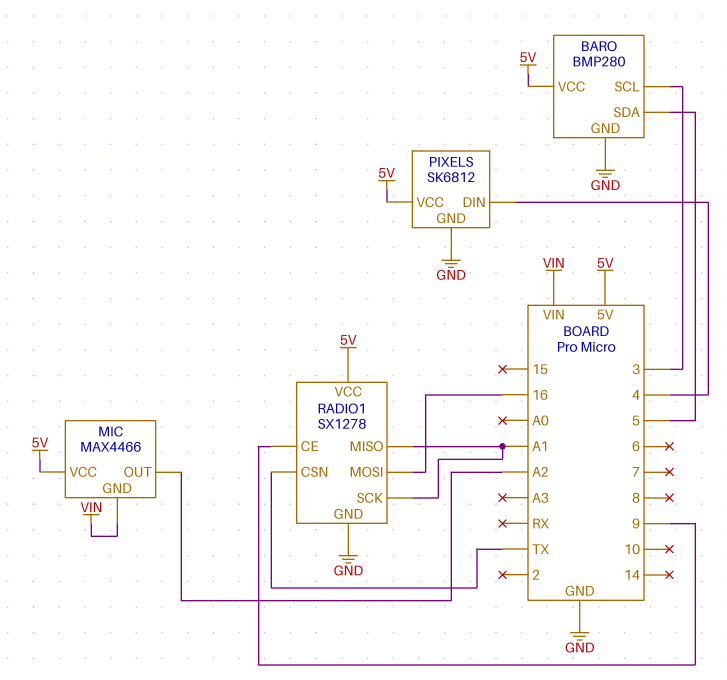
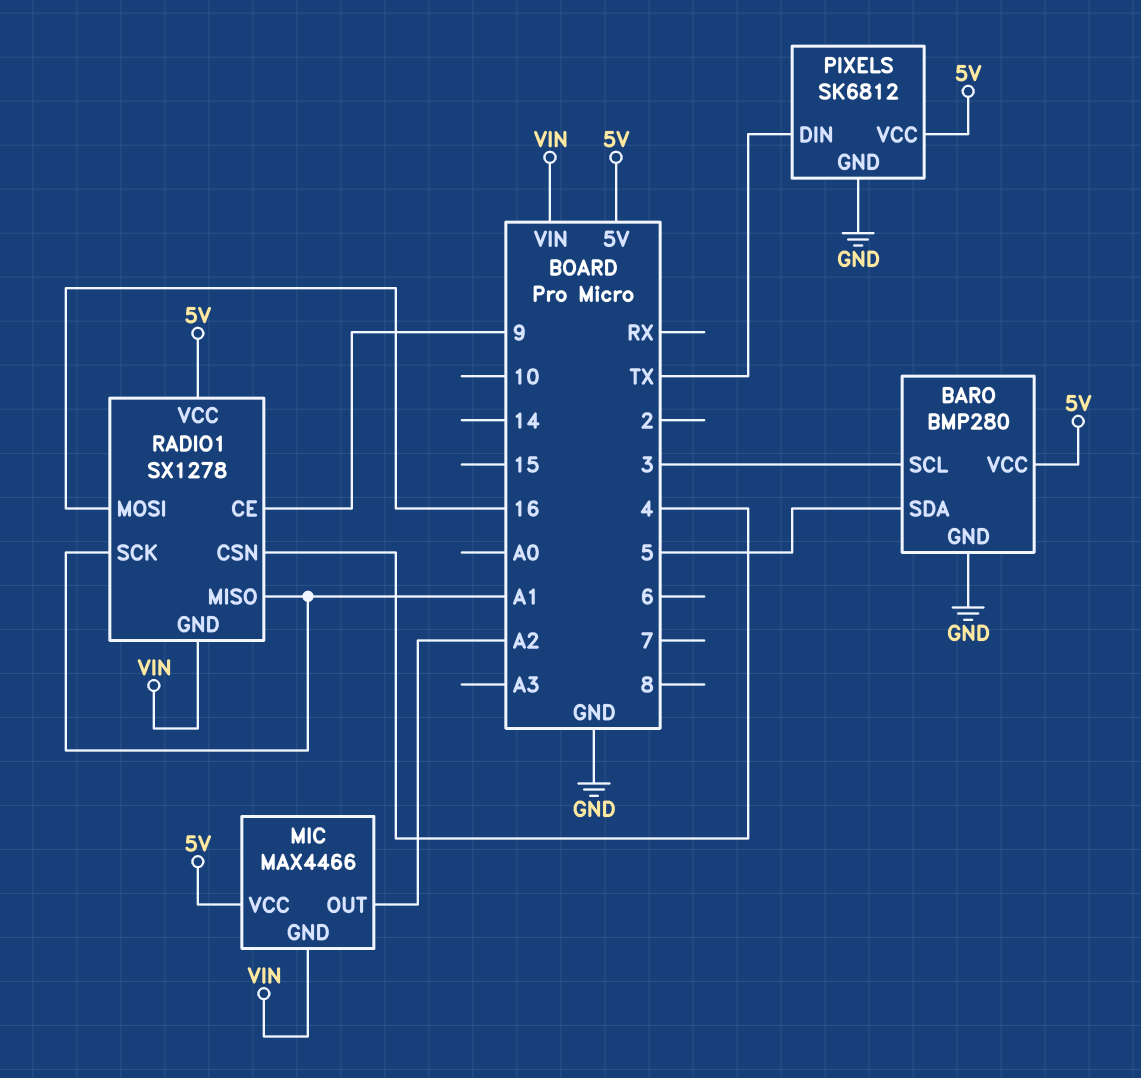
PIXELS pin DIN: 4 -> TX
RADIO1 pin CSN: TX -> 4
RADIO1 pin GND: GND -> VIN

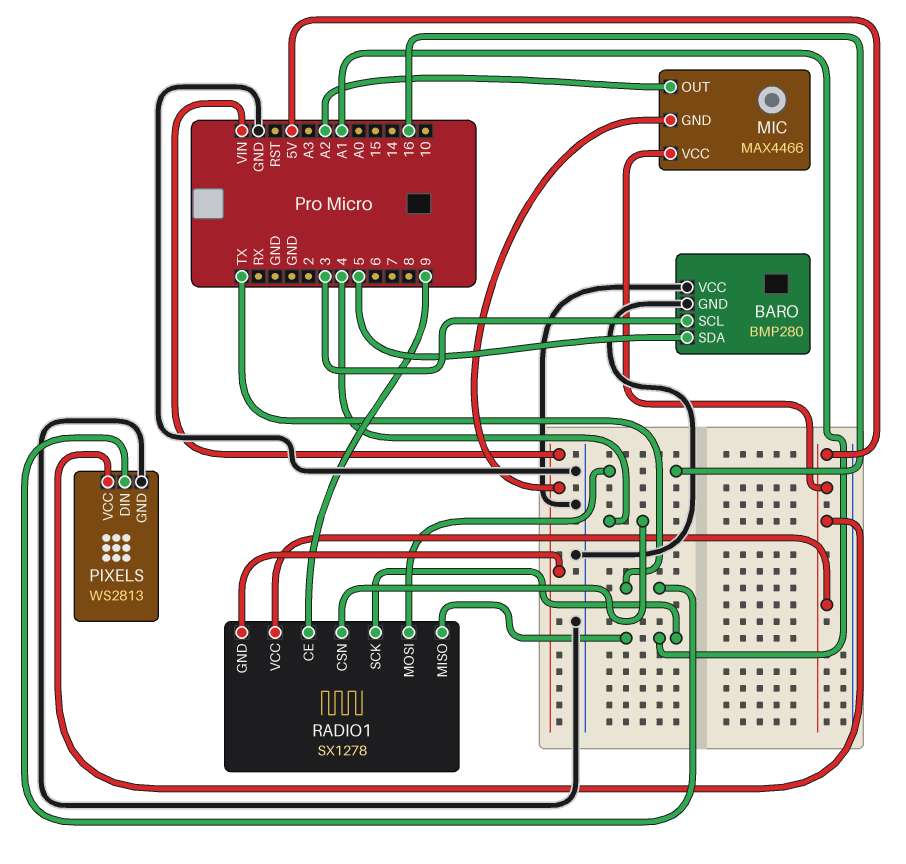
BARO pin VCC: 5V -> GND
PIXELS: SK6812 -> WS2813

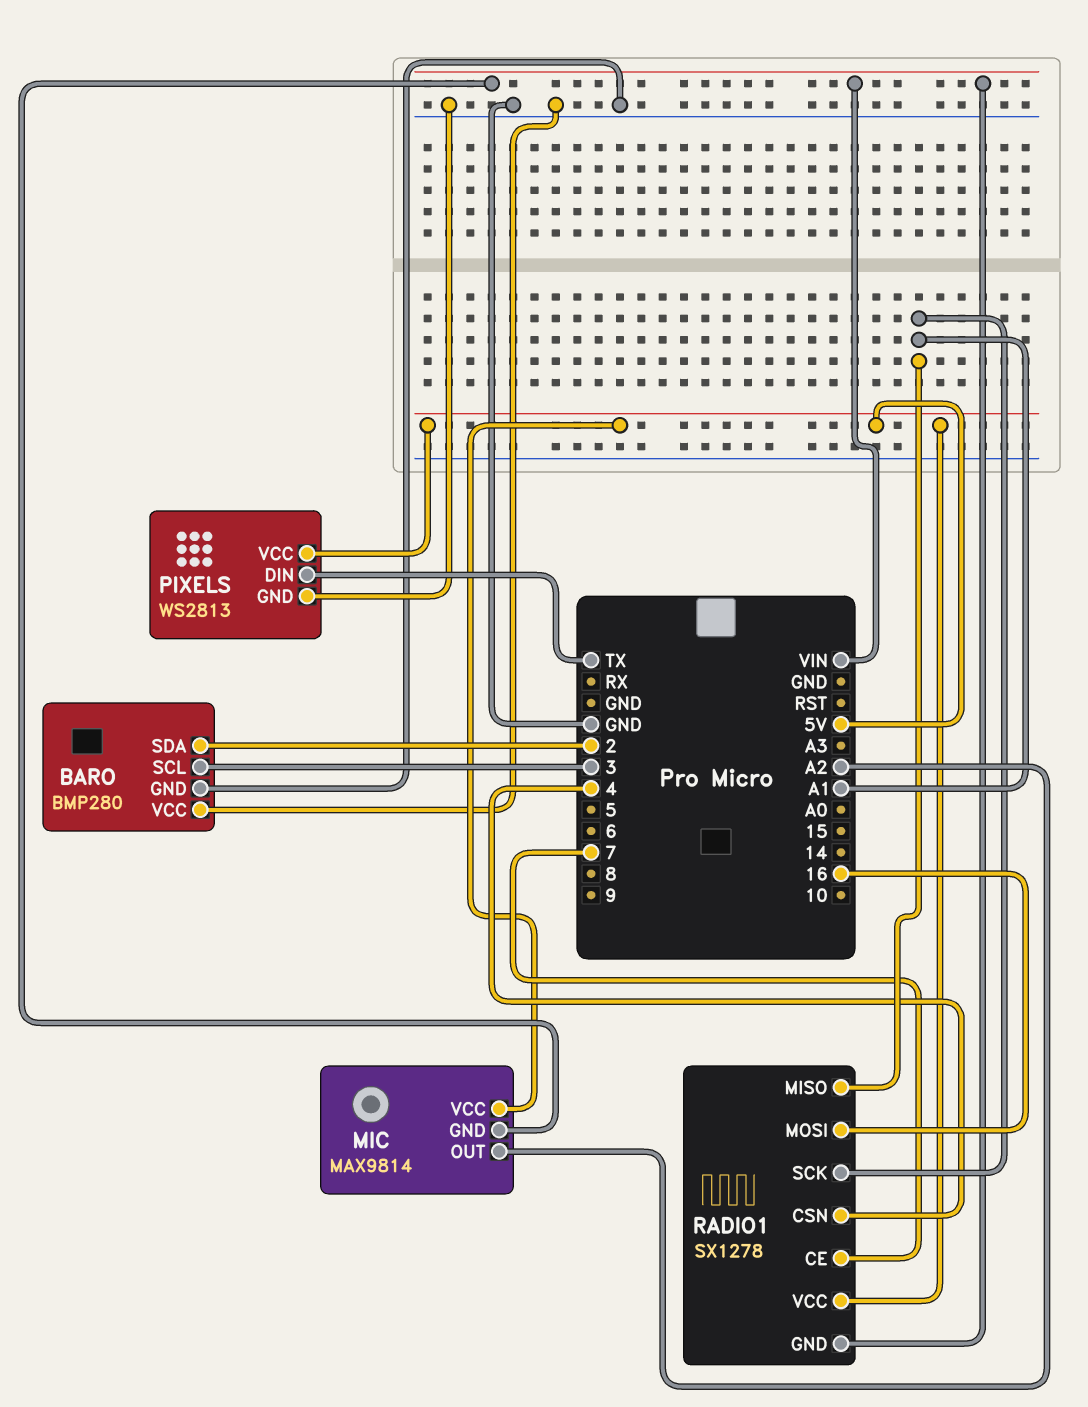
BARO pin SDA: 5 -> 2
MIC: MAX4466 -> MAX9814
RADIO1 pin CE: 9 -> 7

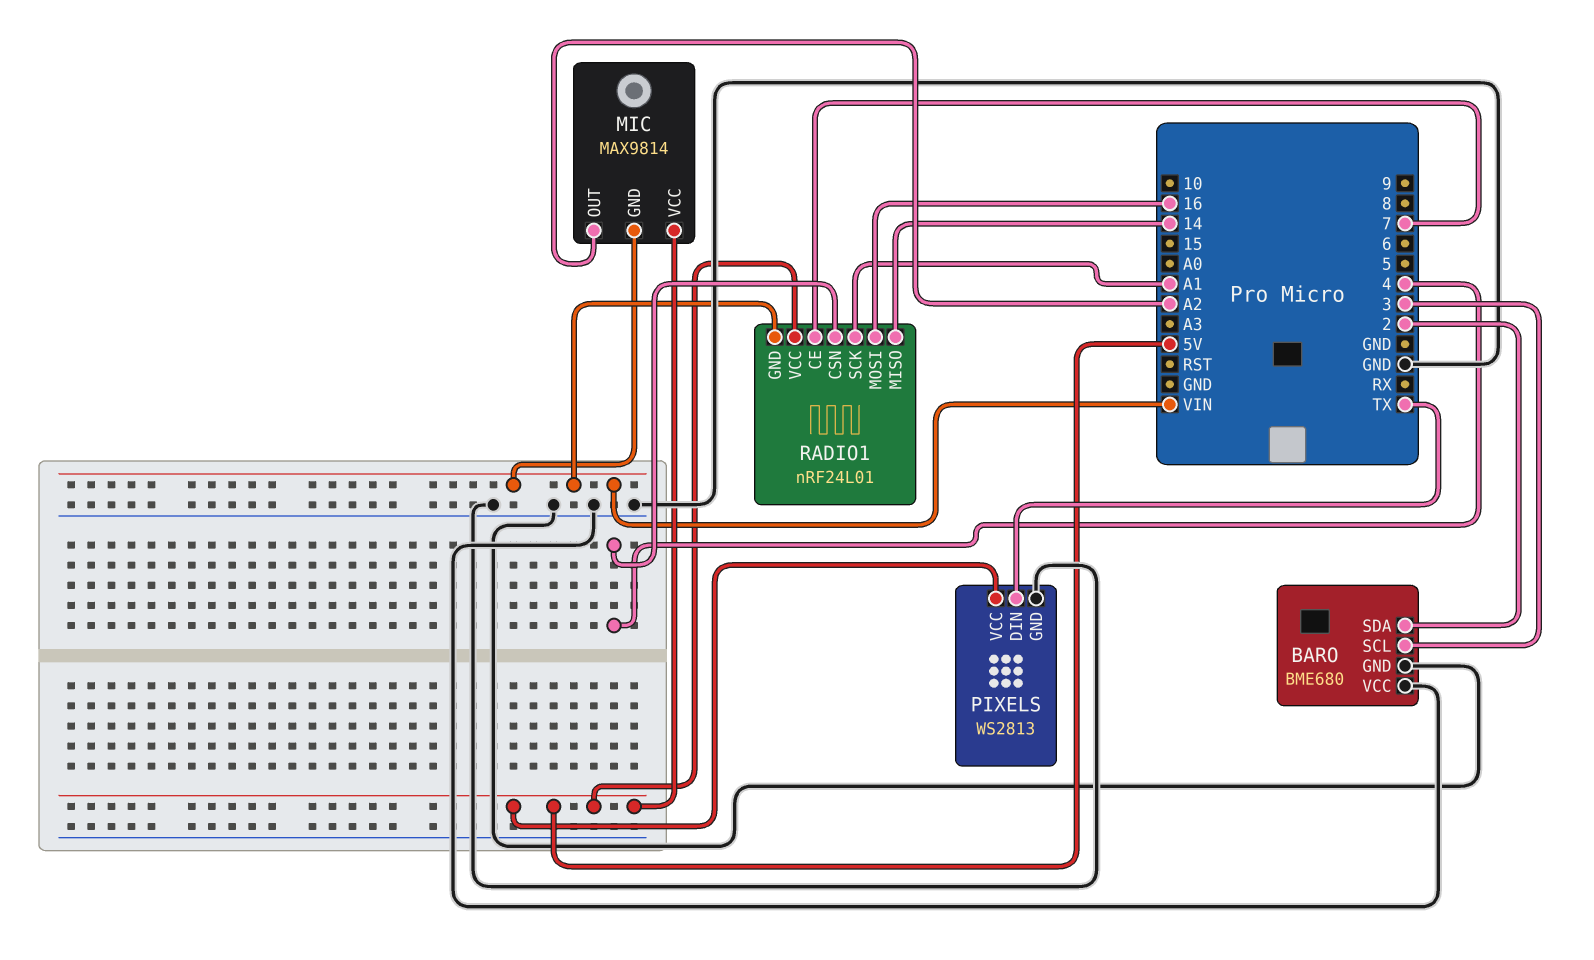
BARO: BMP280 -> BME680
RADIO1: SX1278 -> nRF24L01
RADIO1 pin MISO: A1 -> 14

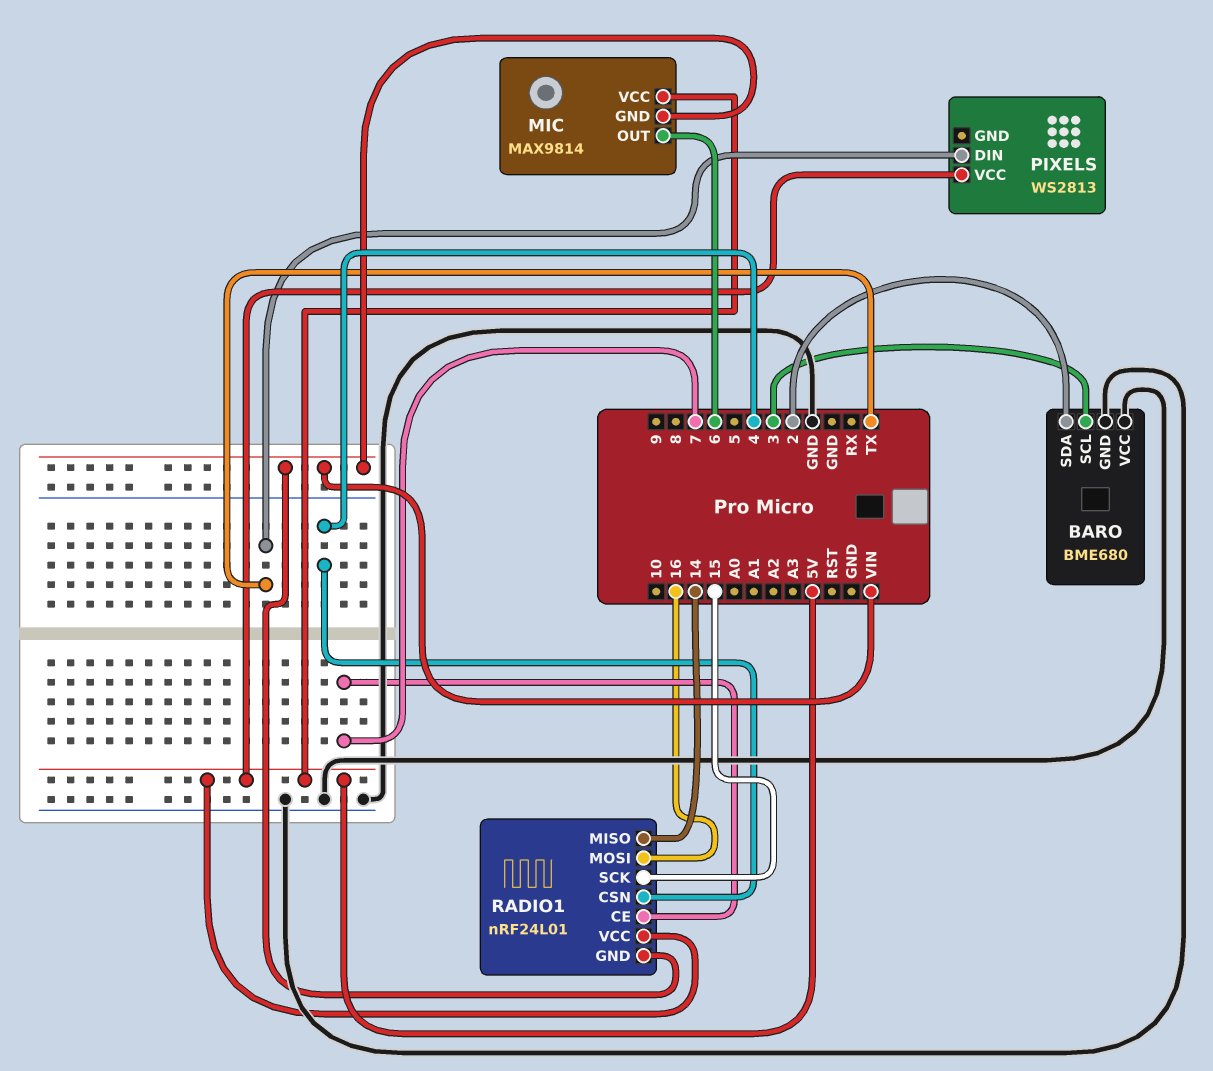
MIC pin OUT: A2 -> 6
PIXELS pin GND: GND -> none
RADIO1 pin SCK: A1 -> 15

